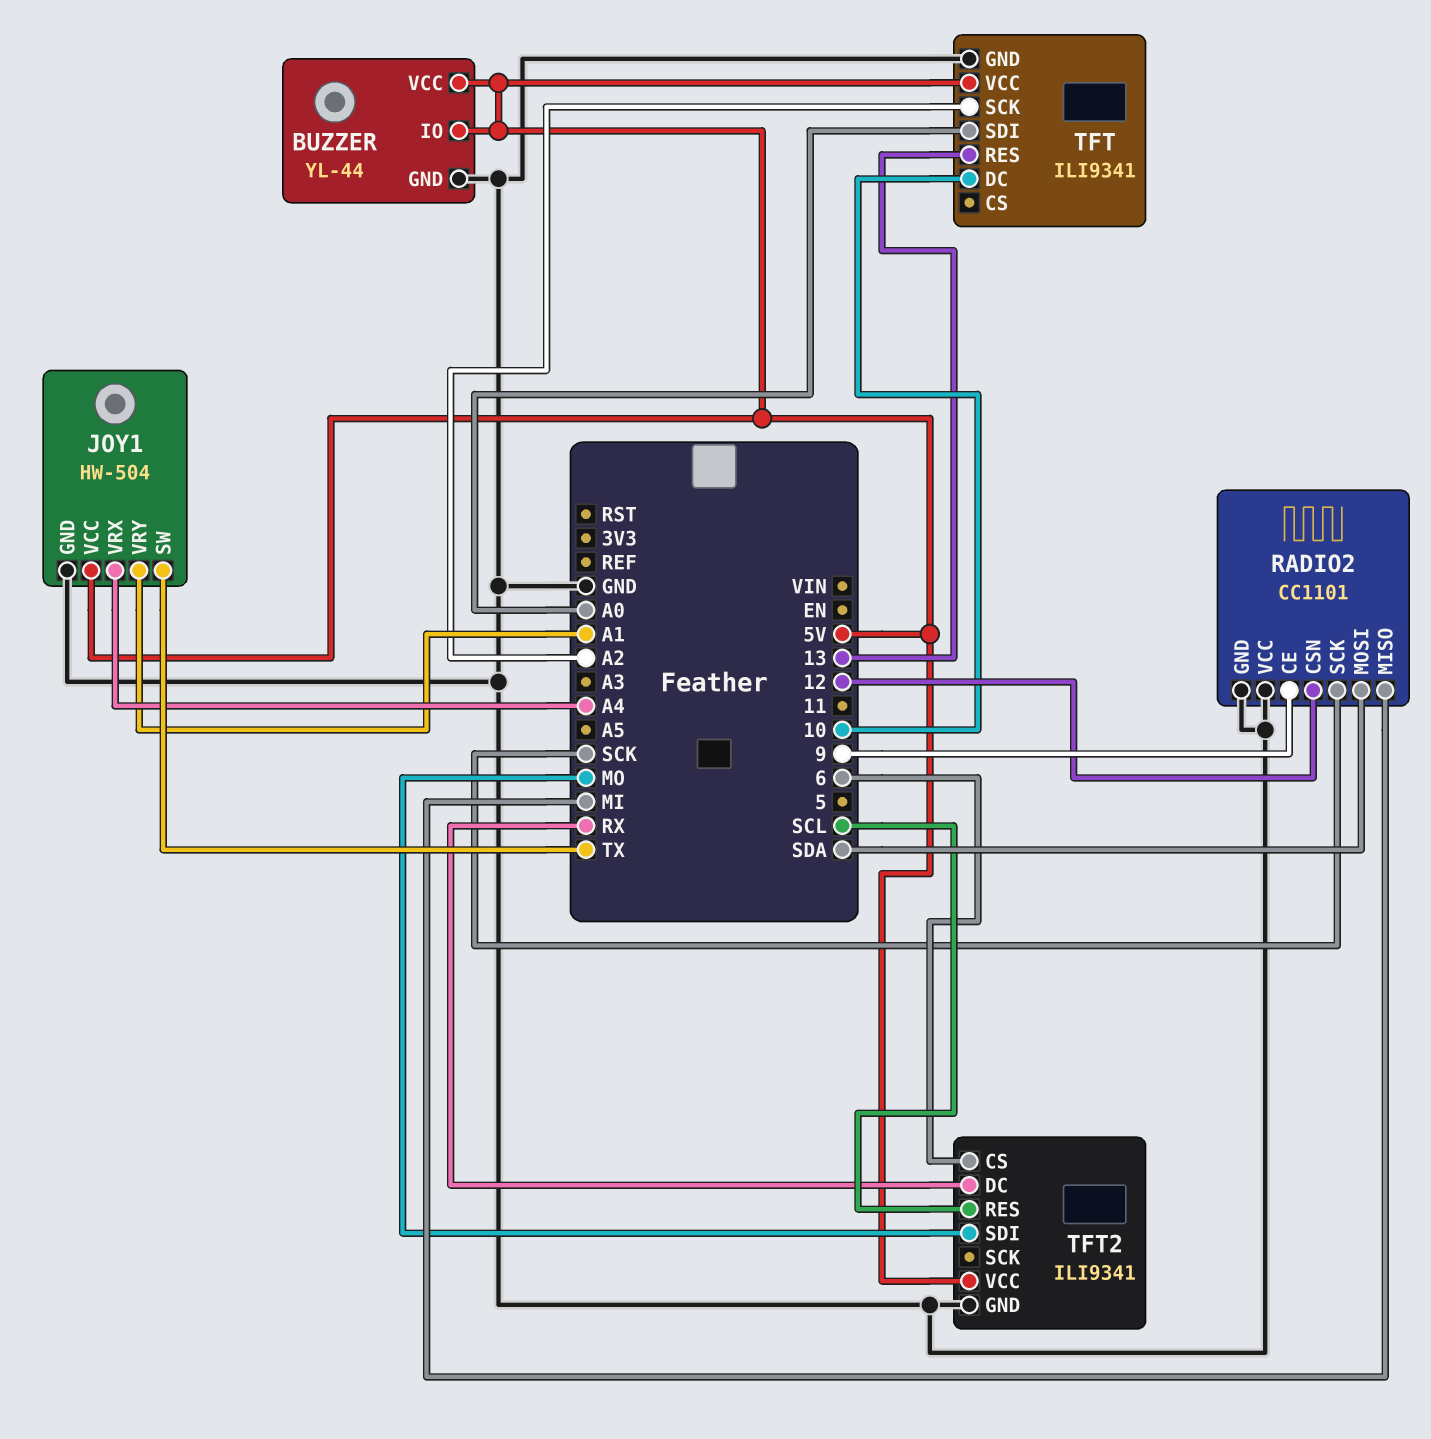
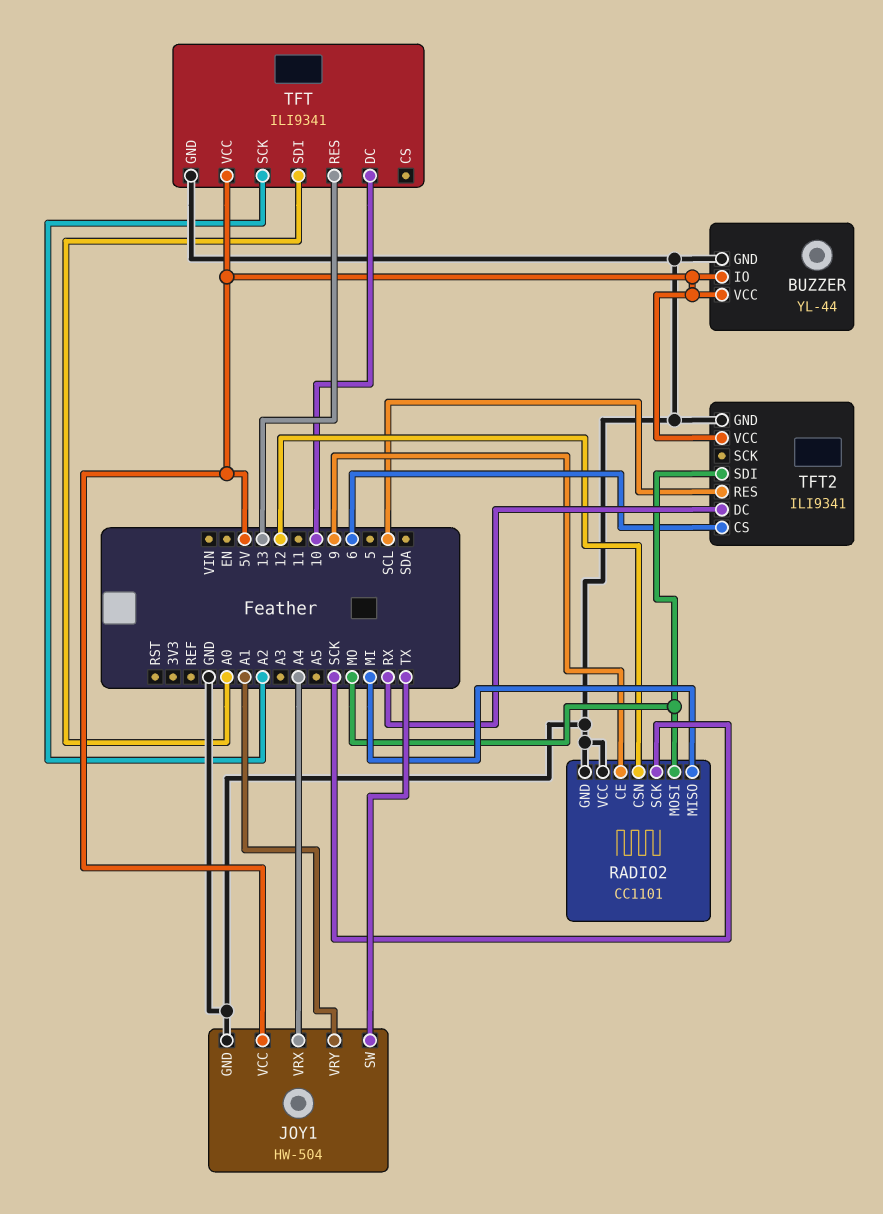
RADIO2 pin MOSI: SDA -> MO

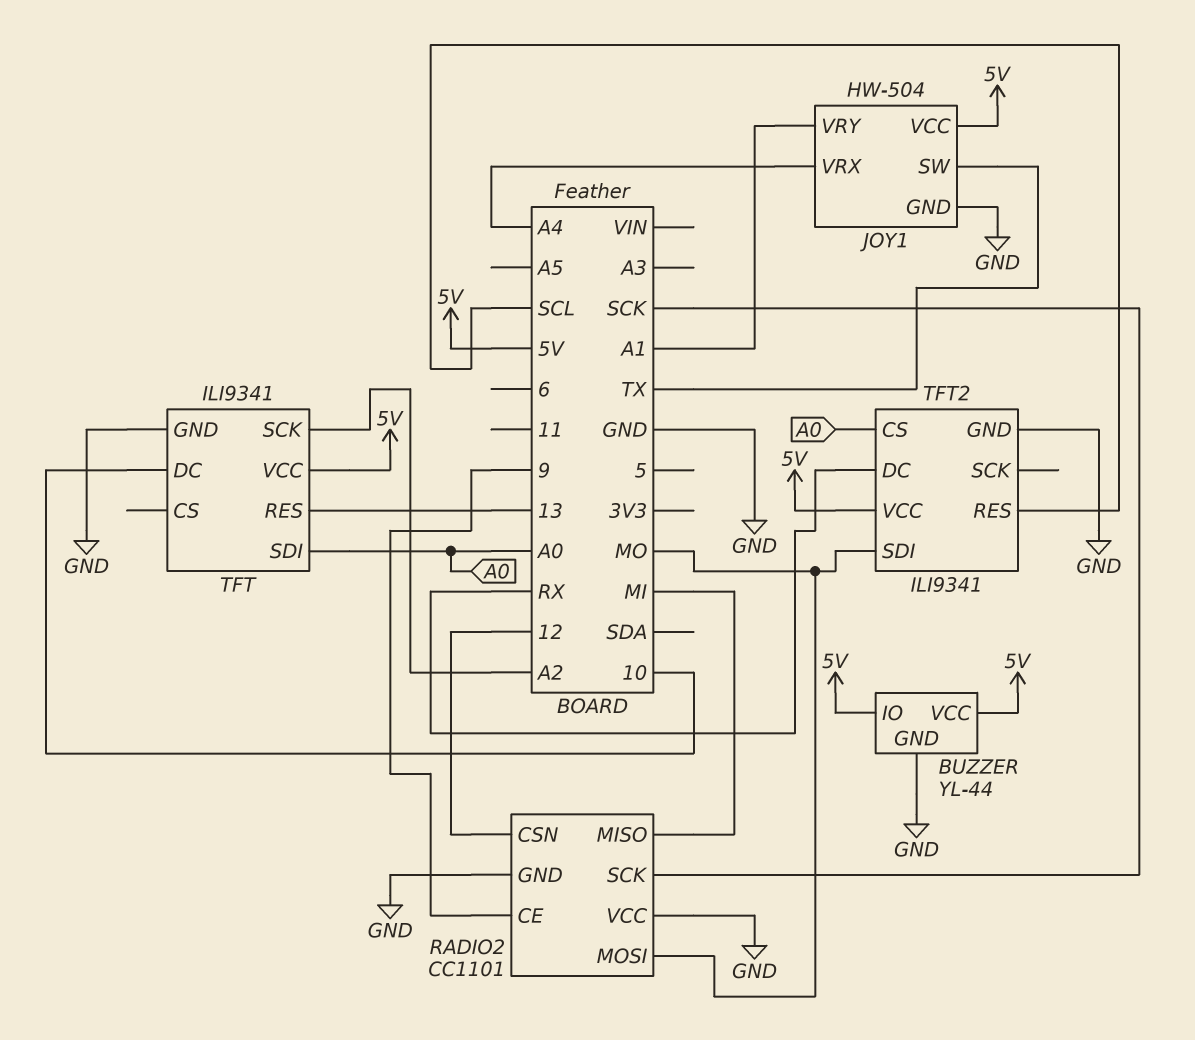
TFT2 pin CS: 6 -> A0

